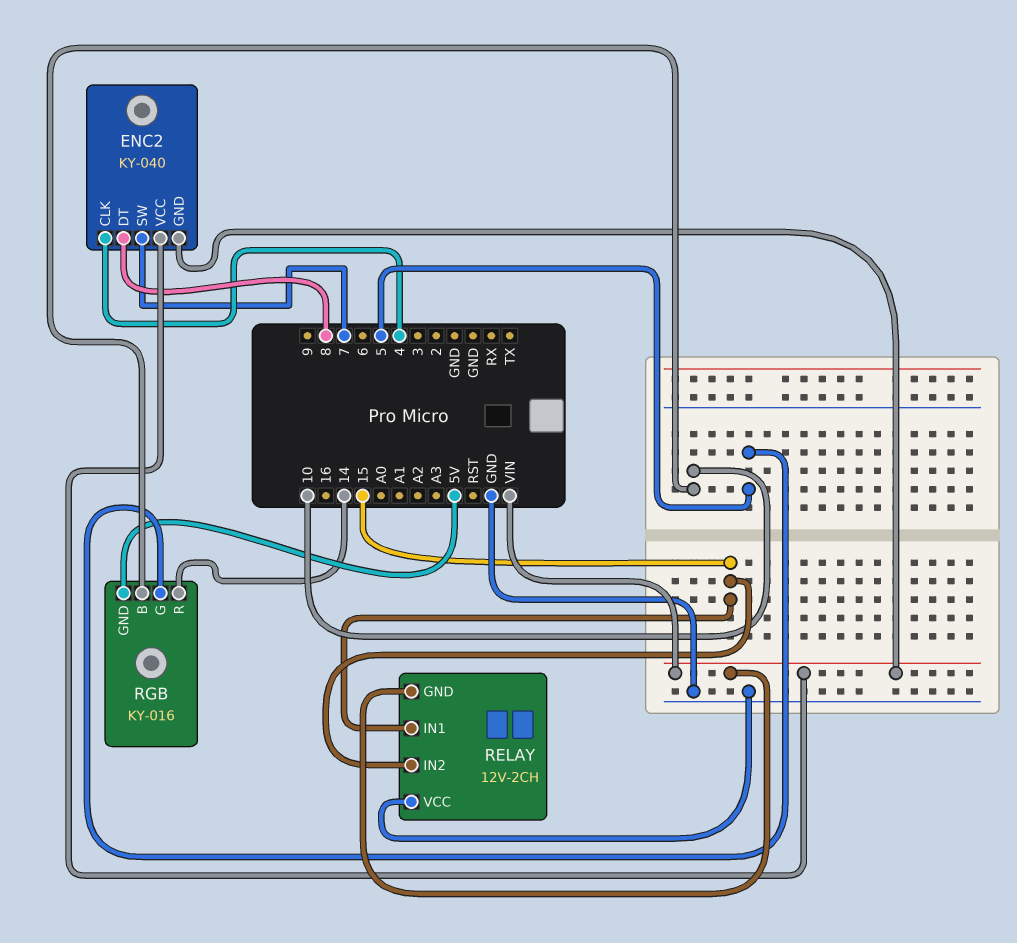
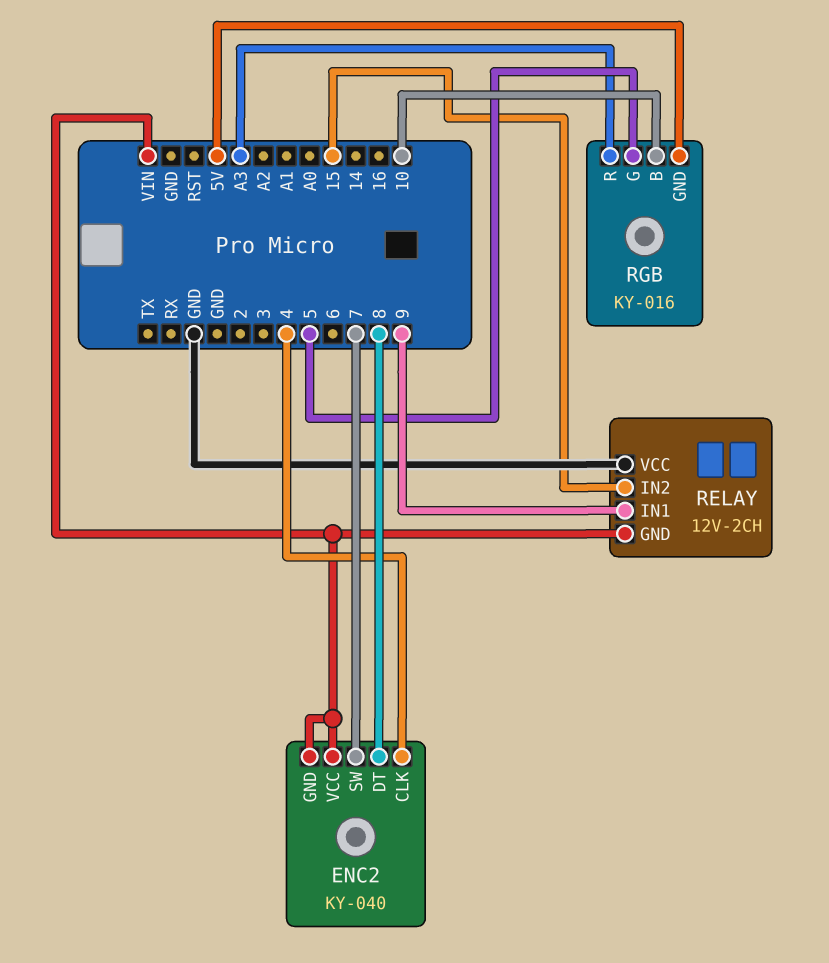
RELAY pin IN1: 15 -> 9
RGB pin R: 14 -> A3

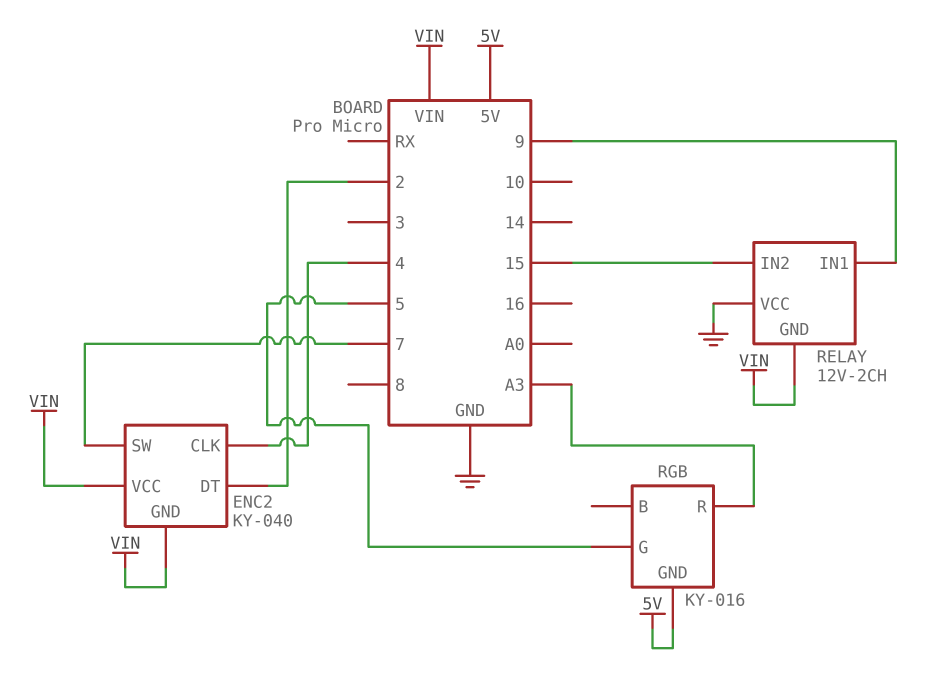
ENC2 pin DT: 8 -> 2
RGB pin B: 10 -> none

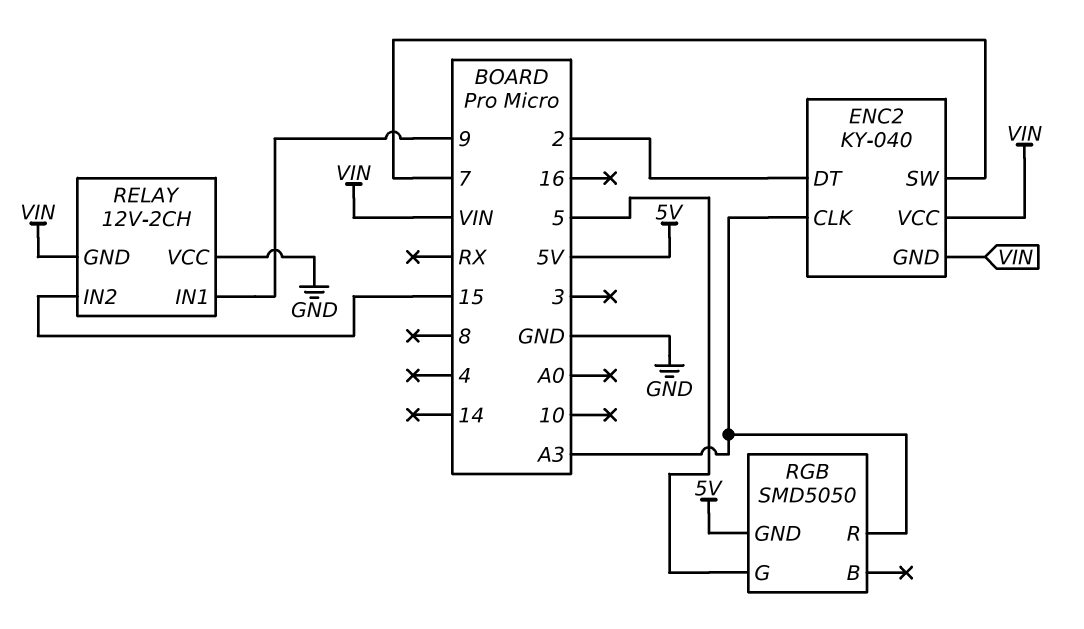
ENC2 pin CLK: 4 -> A3
RGB: KY-016 -> SMD5050

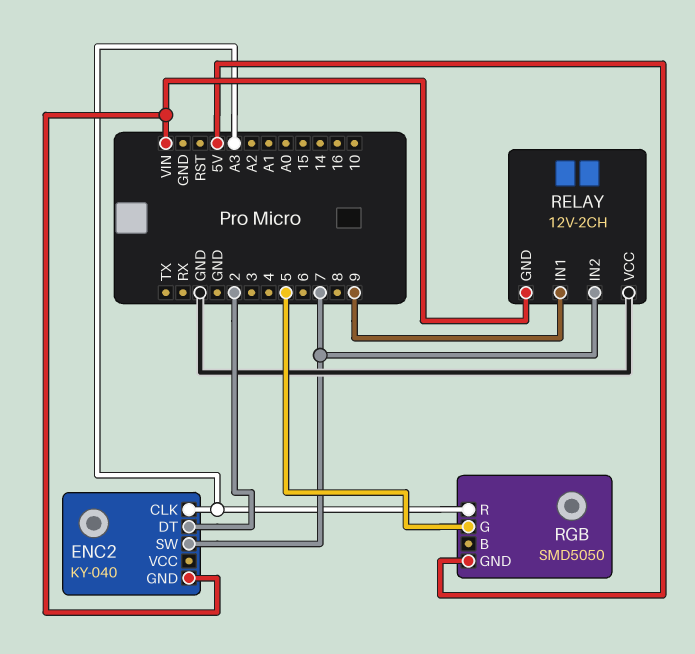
ENC2 pin VCC: VIN -> none
RELAY pin IN2: 15 -> 7

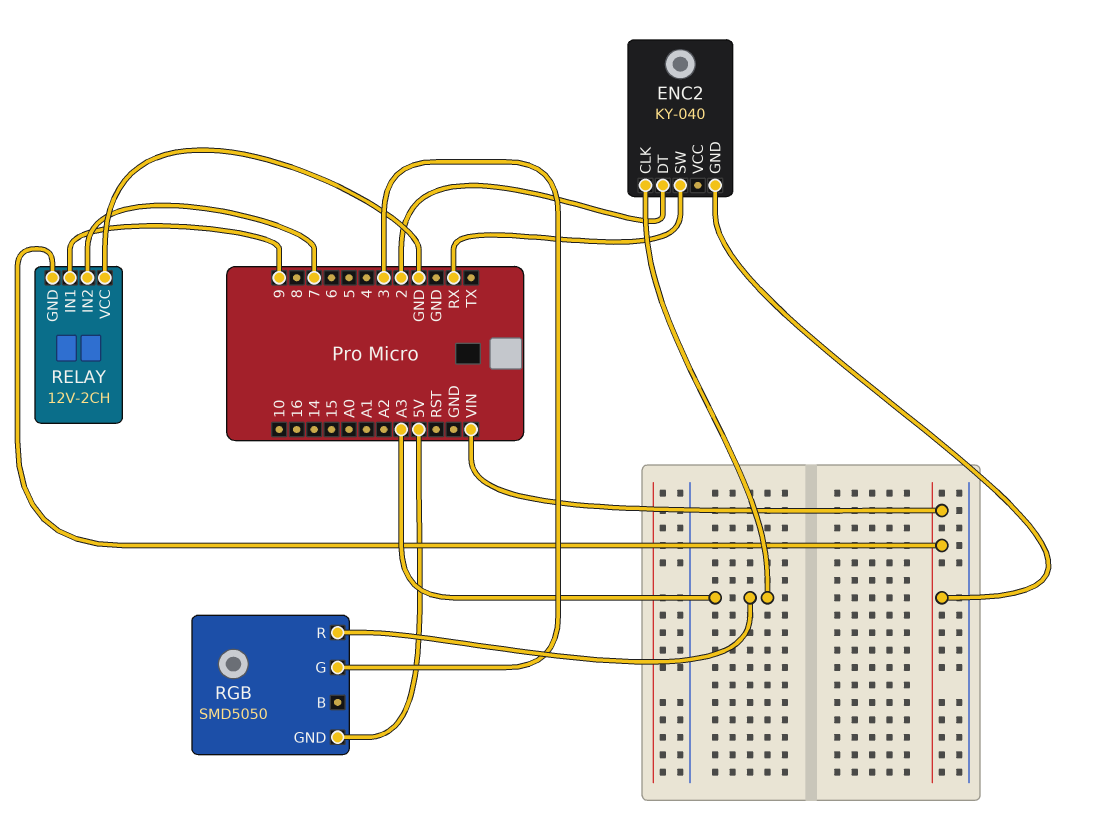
ENC2 pin SW: 7 -> RX
RGB pin G: 5 -> 3

